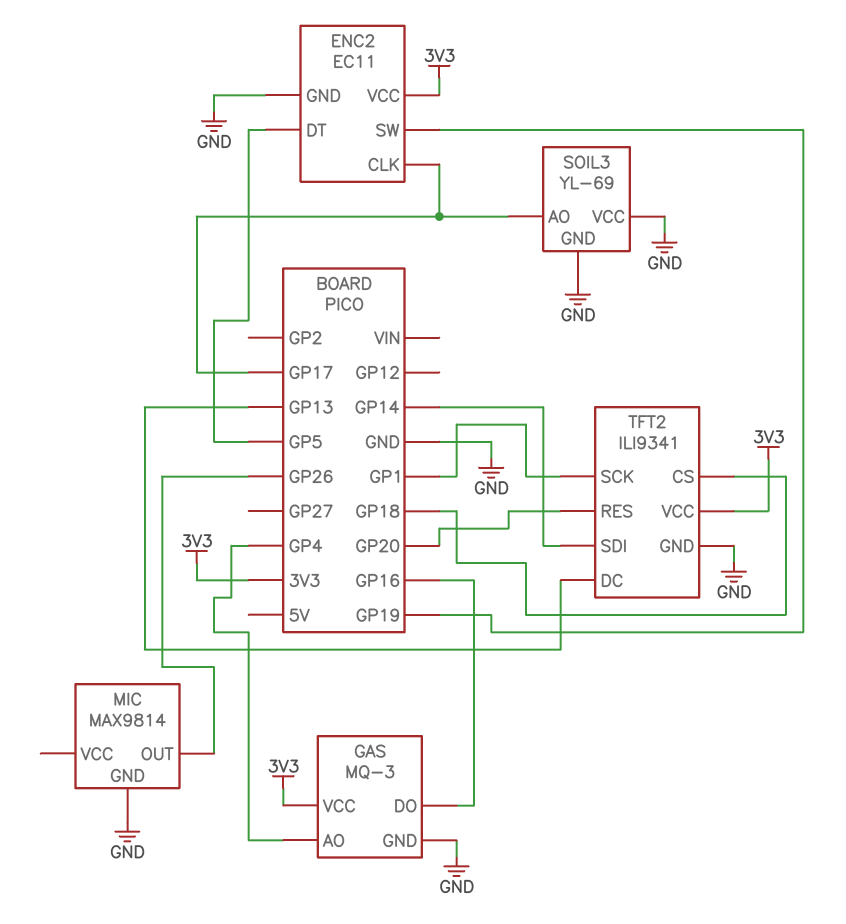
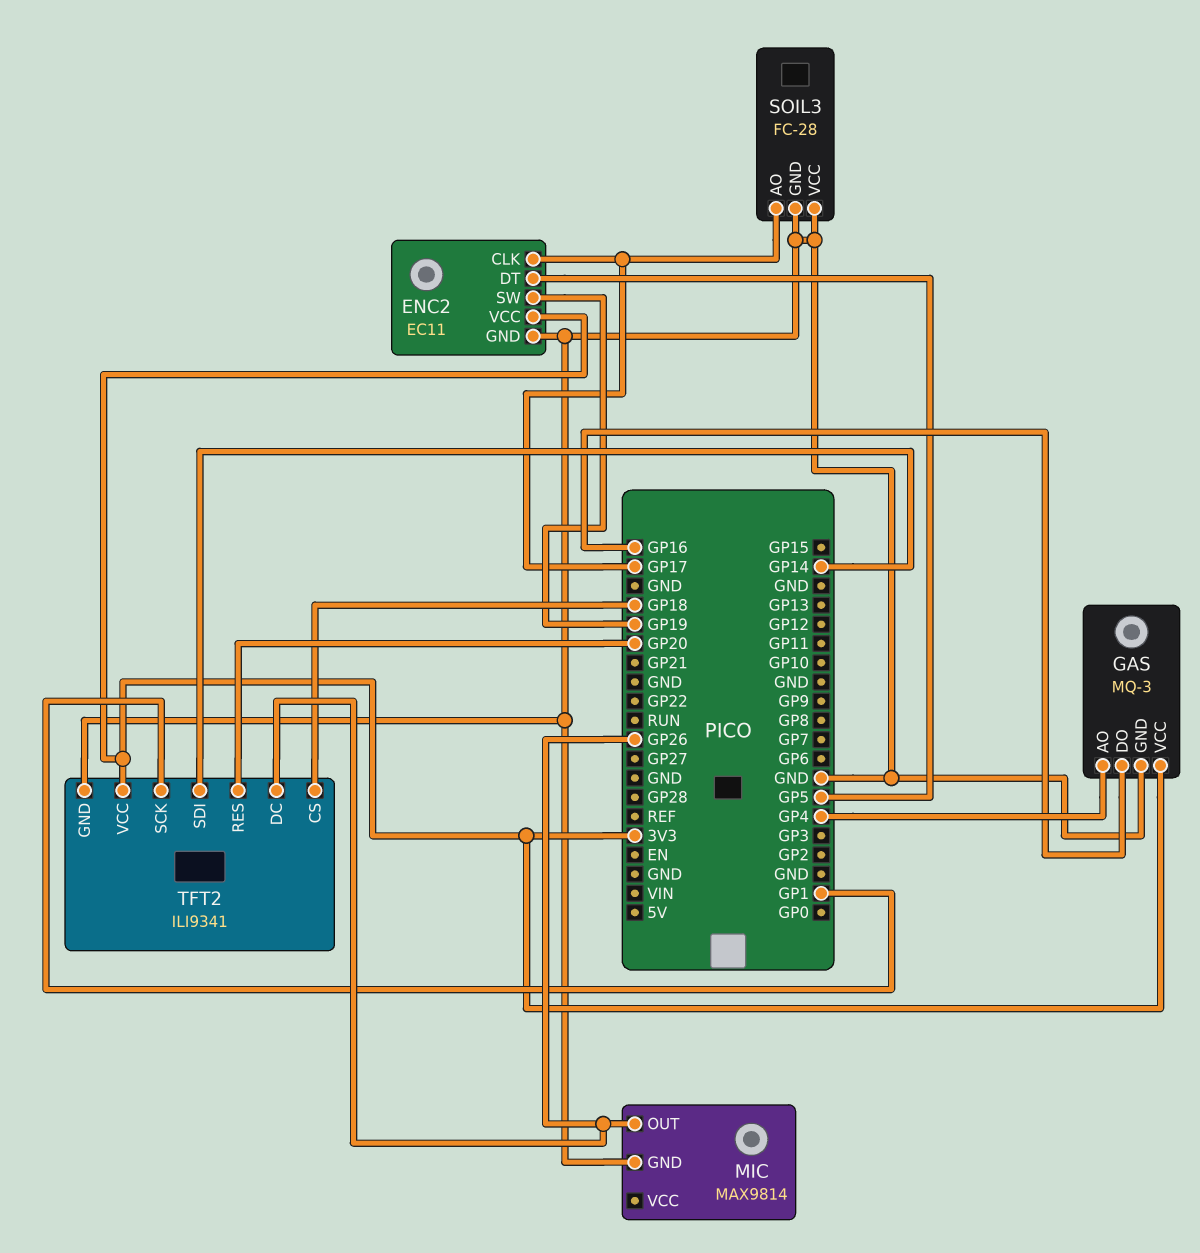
SOIL3: YL-69 -> FC-28
TFT2 pin DC: GP13 -> GP26

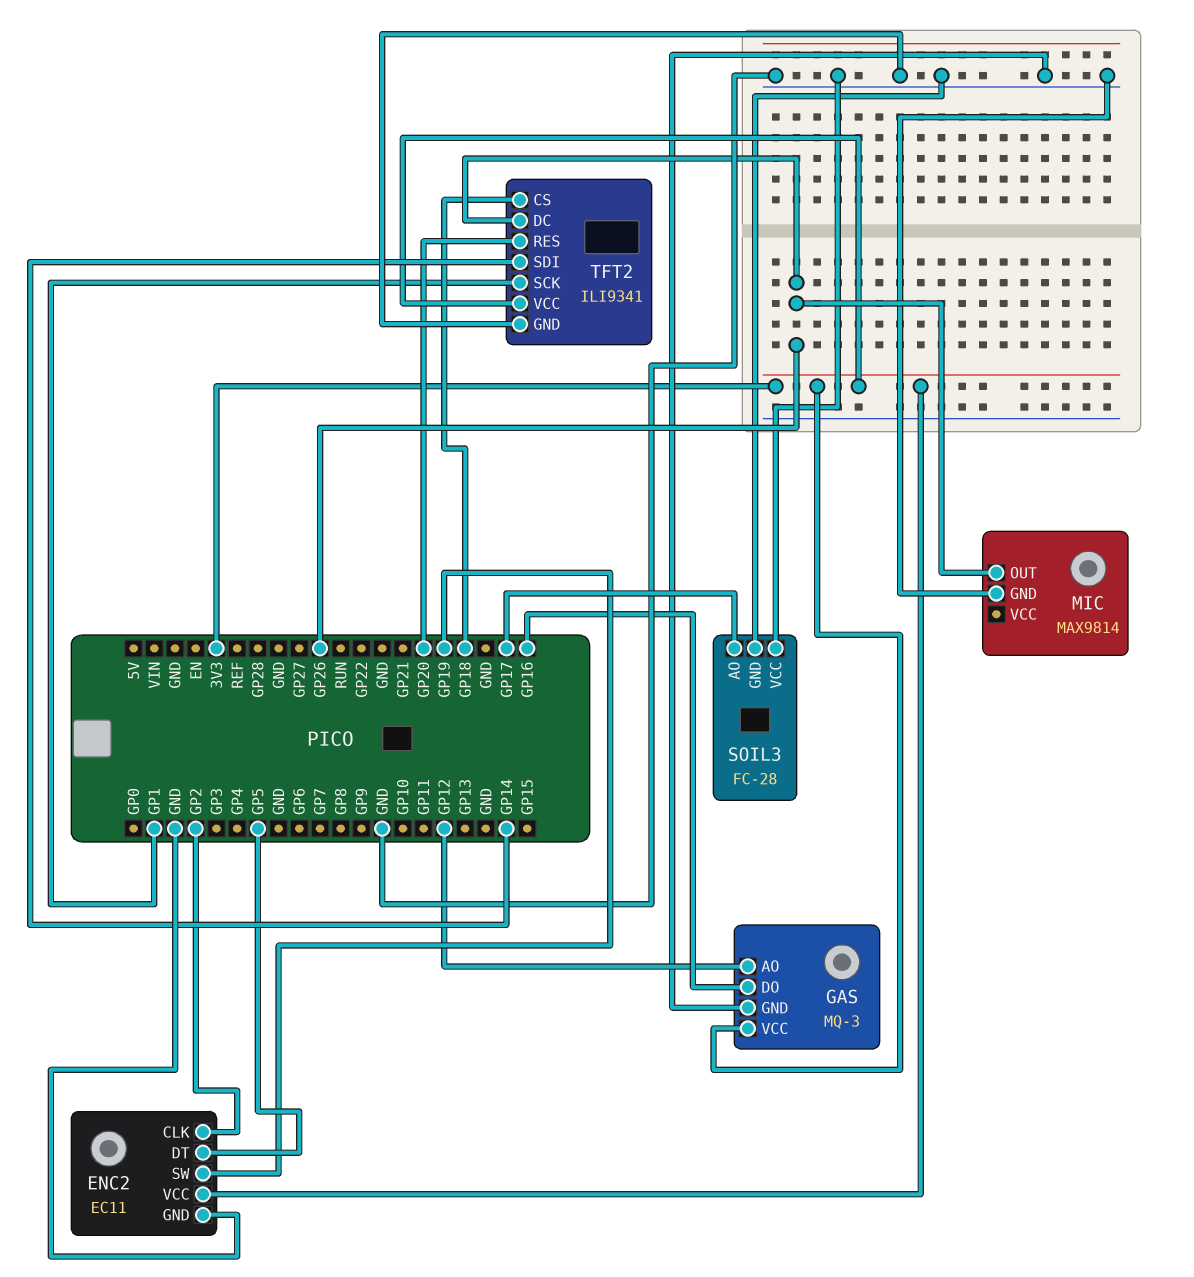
ENC2 pin CLK: GP17 -> GP2
GAS pin AO: GP4 -> GP12

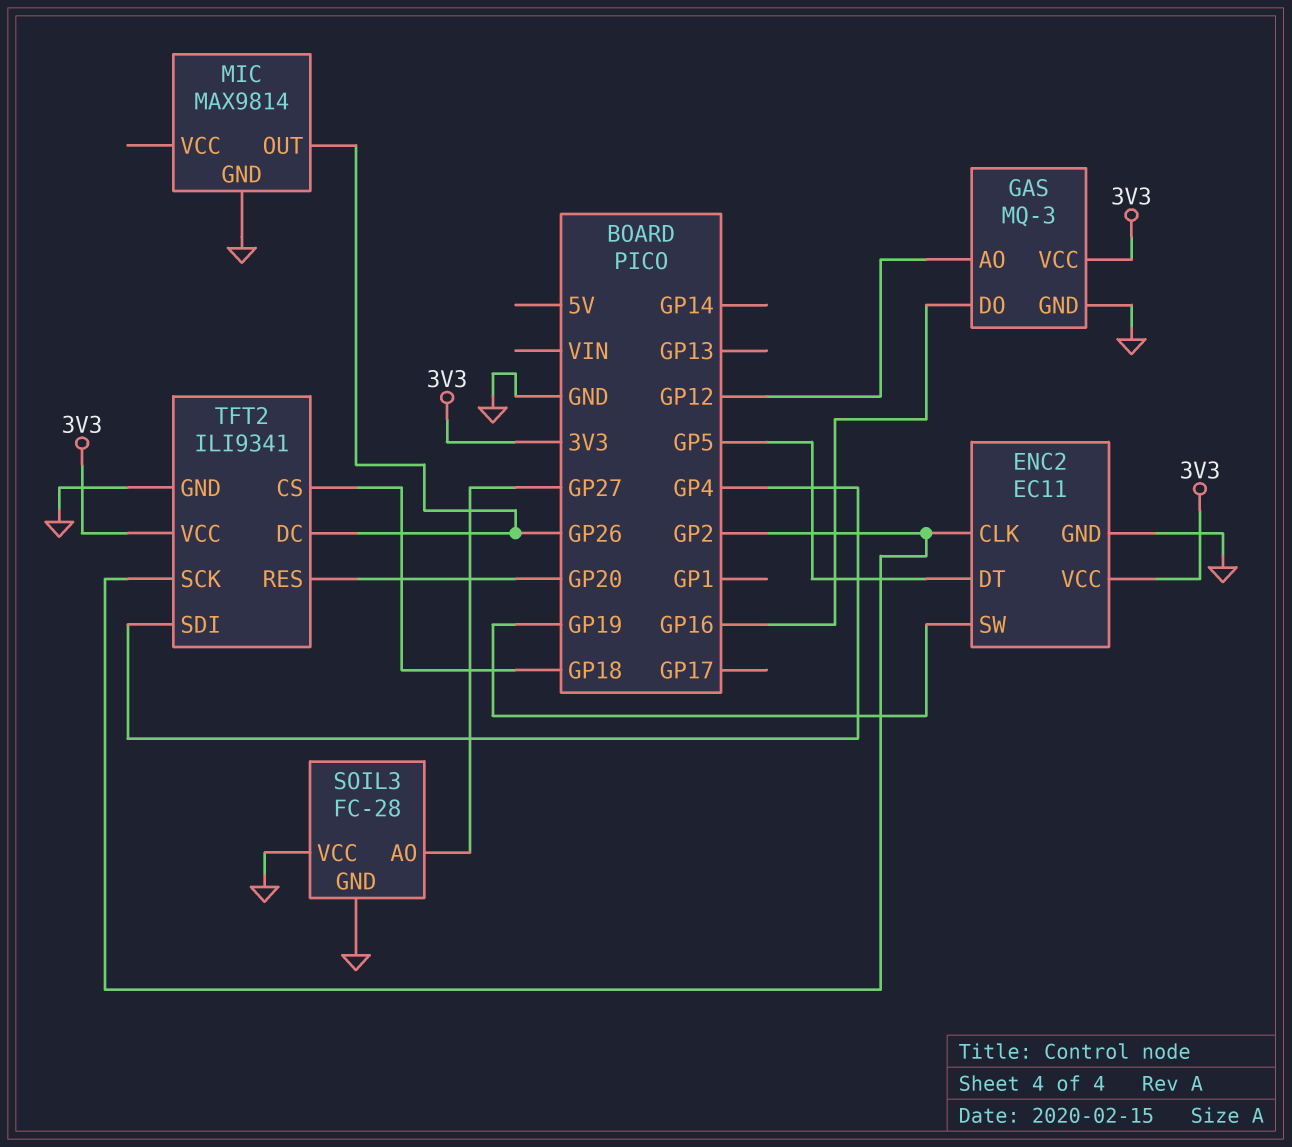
SOIL3 pin AO: GP17 -> GP27
TFT2 pin SCK: GP1 -> GP2
TFT2 pin SDI: GP14 -> GP4

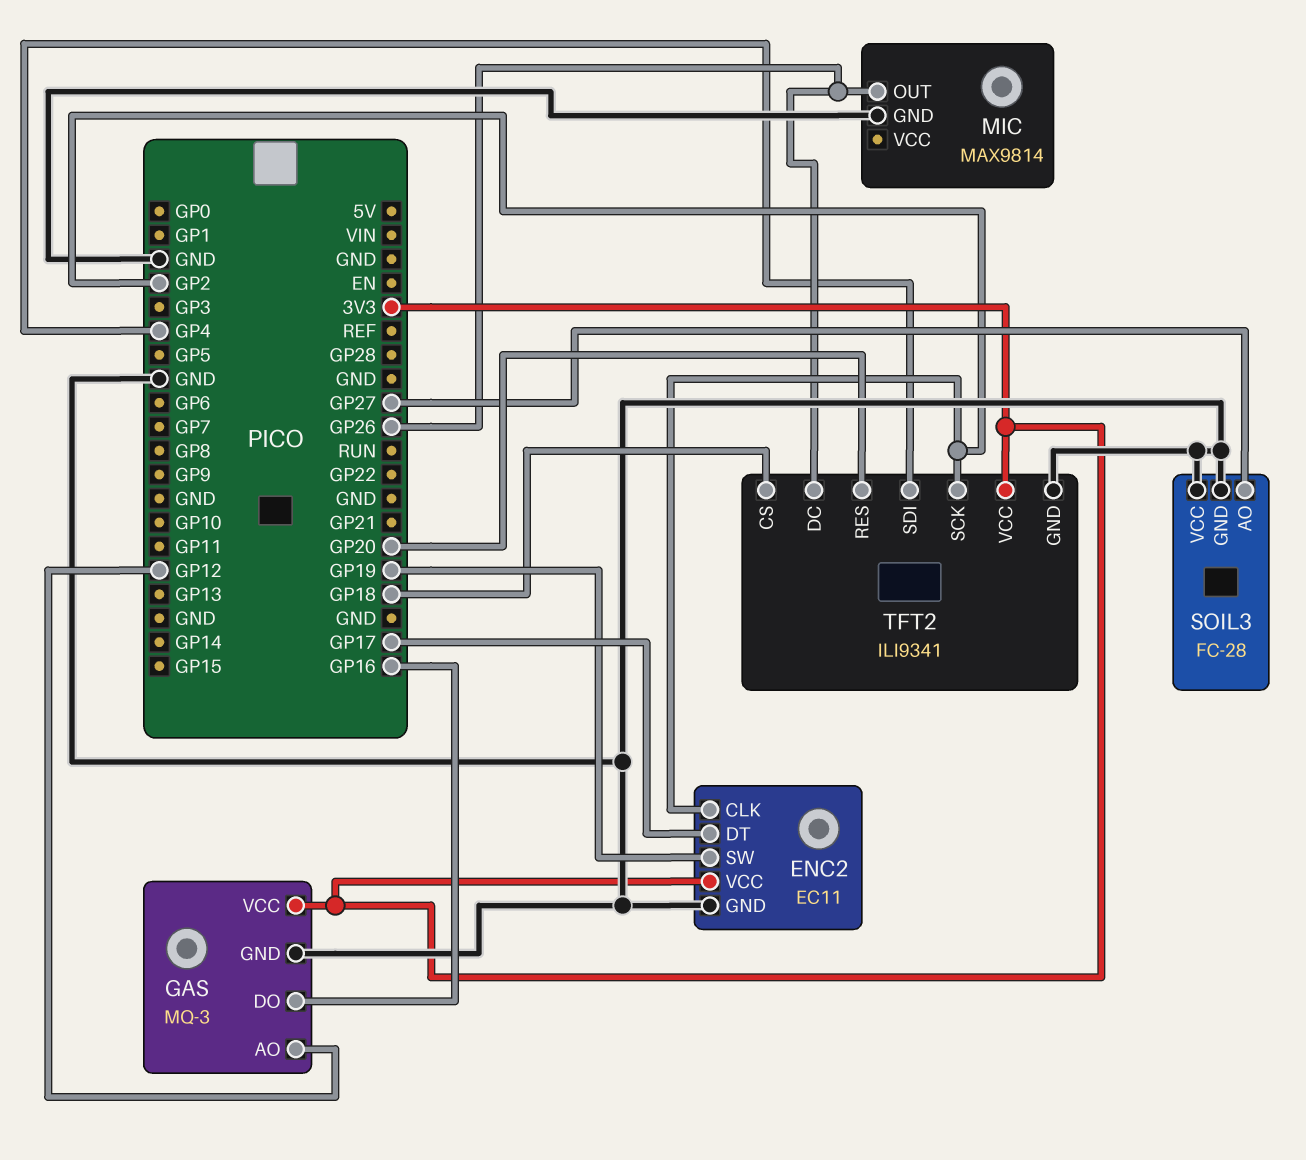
ENC2 pin DT: GP5 -> GP17

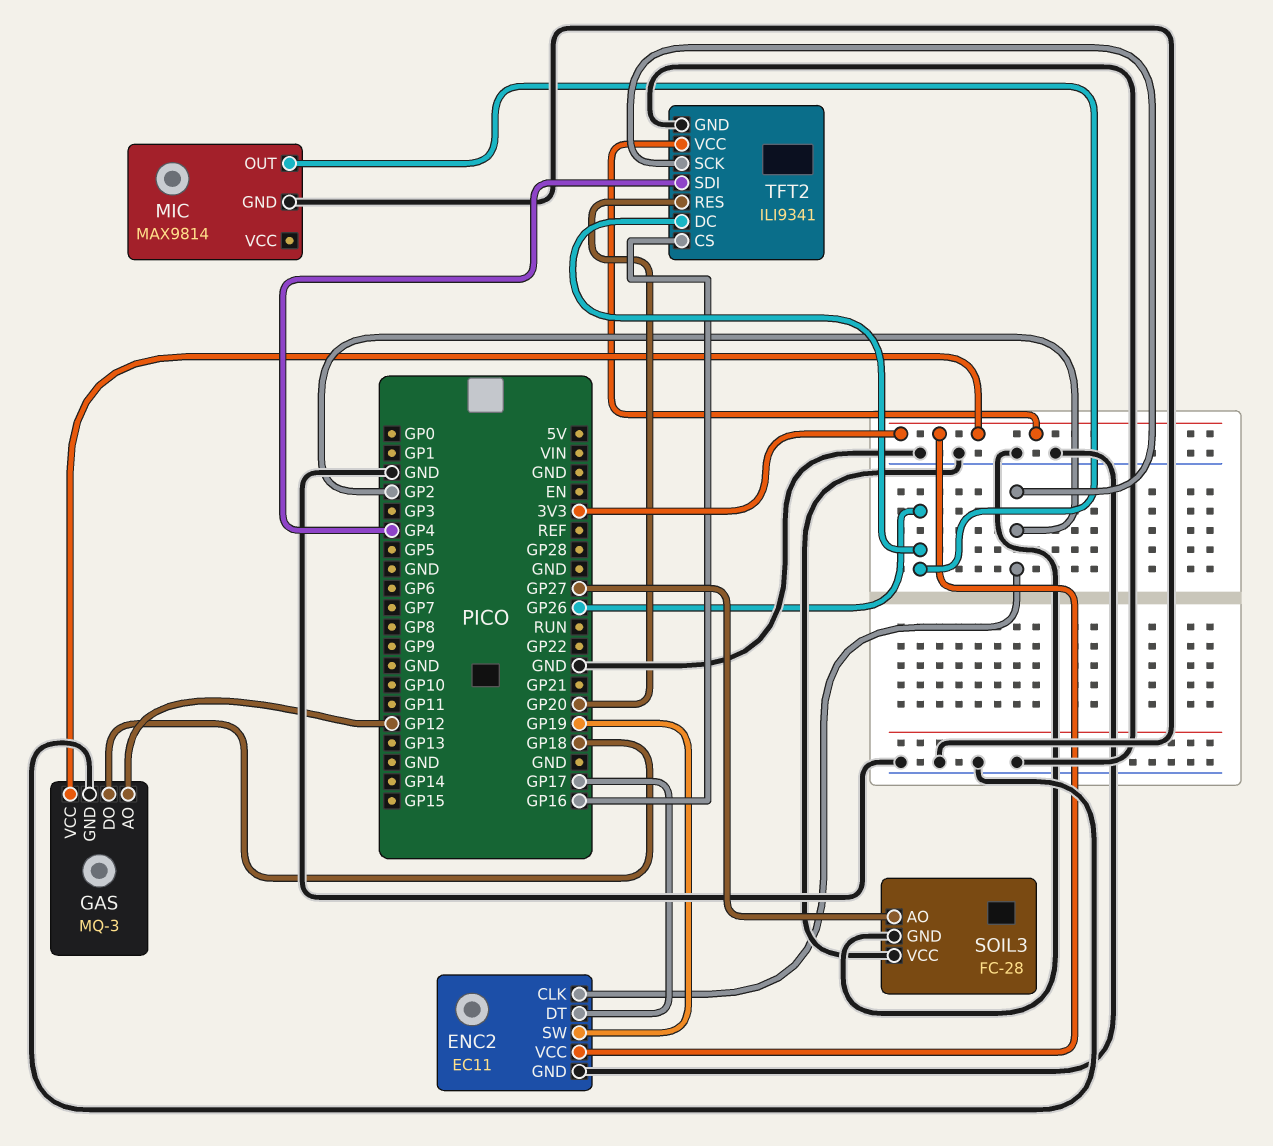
GAS pin DO: GP16 -> GP18
TFT2 pin CS: GP18 -> GP16

